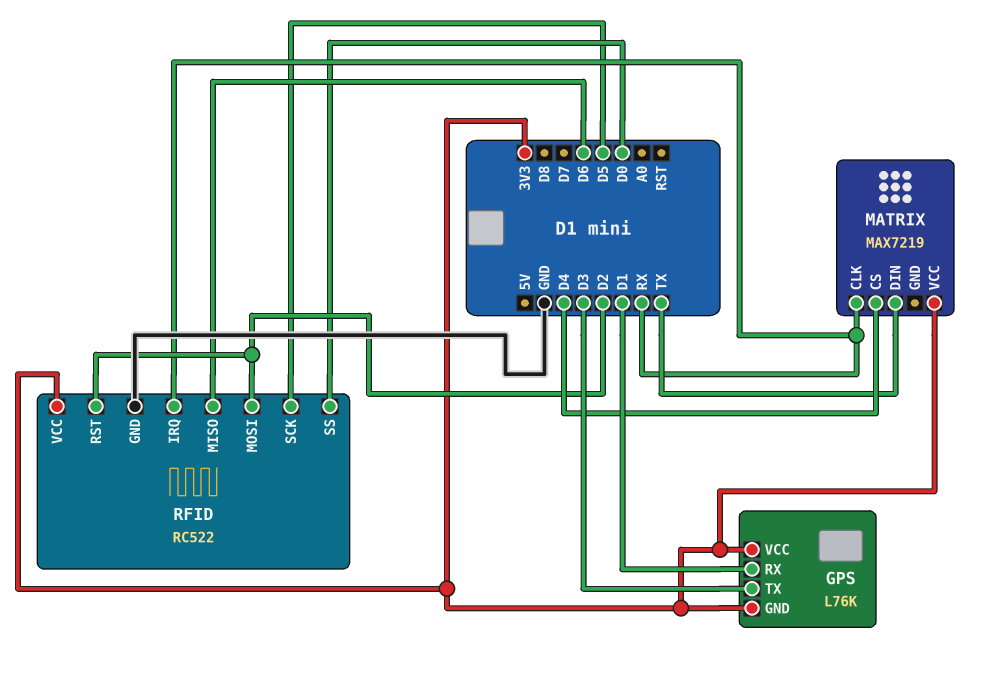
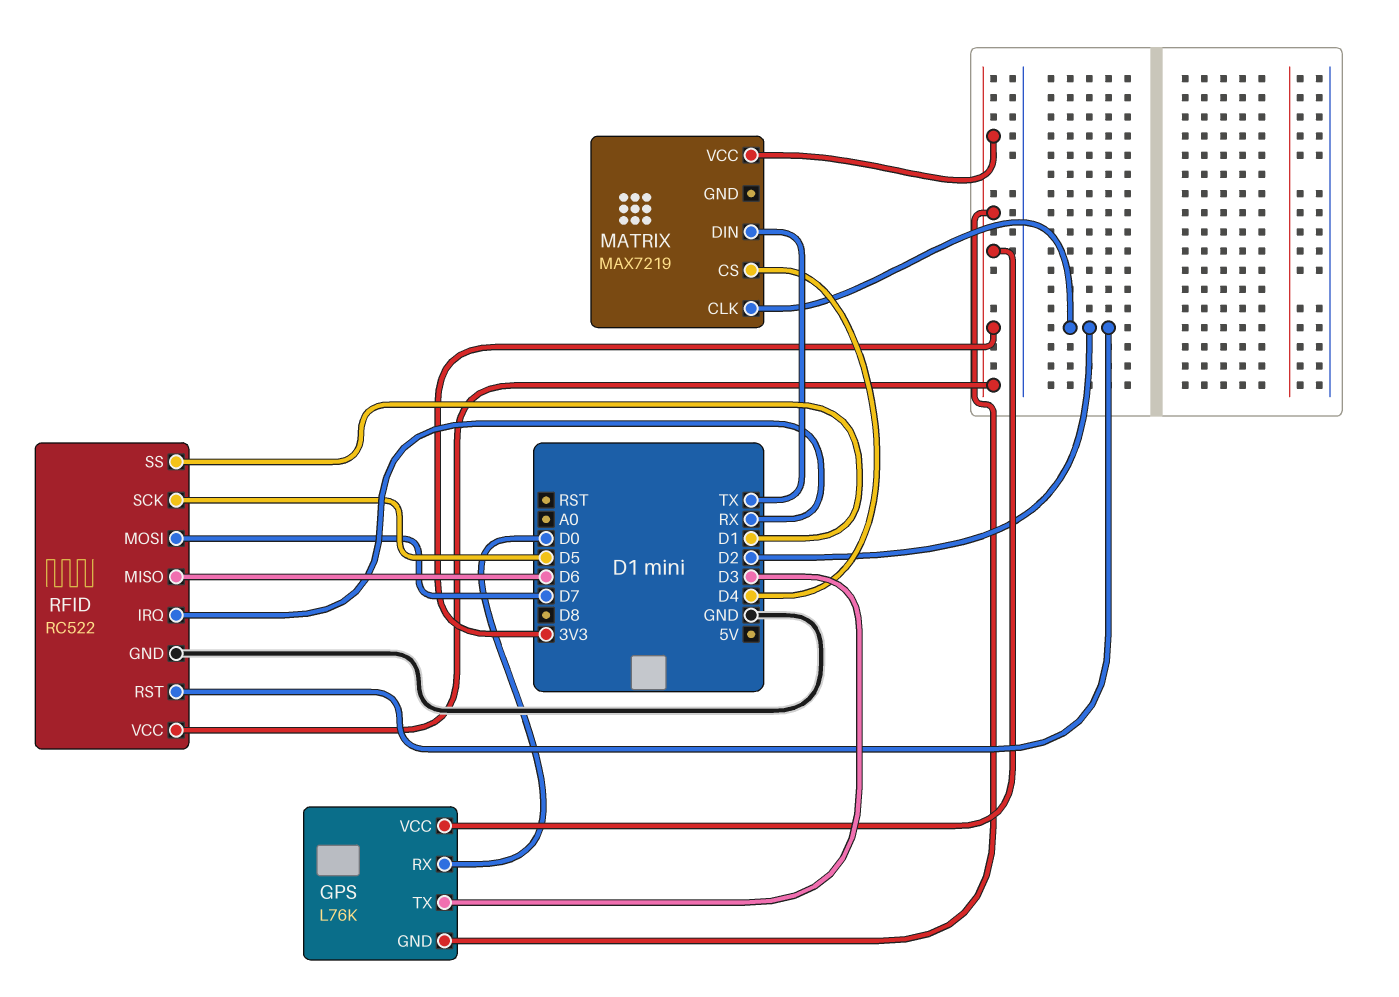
GPS pin RX: D1 -> D0
MATRIX pin CLK: RX -> D2
RFID pin MOSI: D2 -> D7
RFID pin SS: D0 -> D1

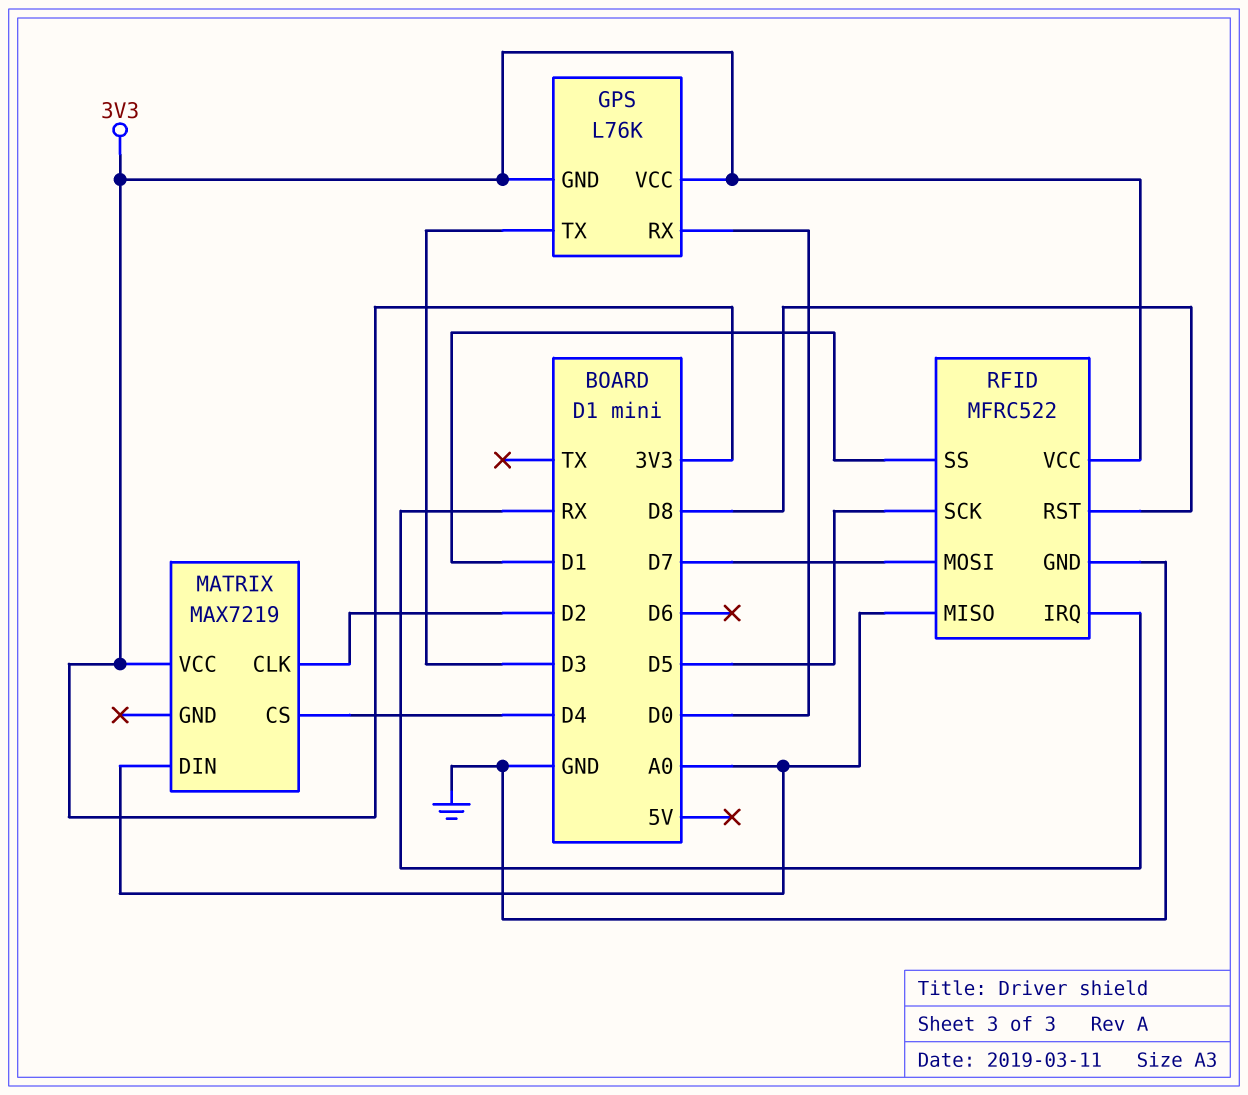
MATRIX pin DIN: TX -> A0
RFID: RC522 -> MFRC522
RFID pin MISO: D6 -> A0
RFID pin RST: D2 -> D8

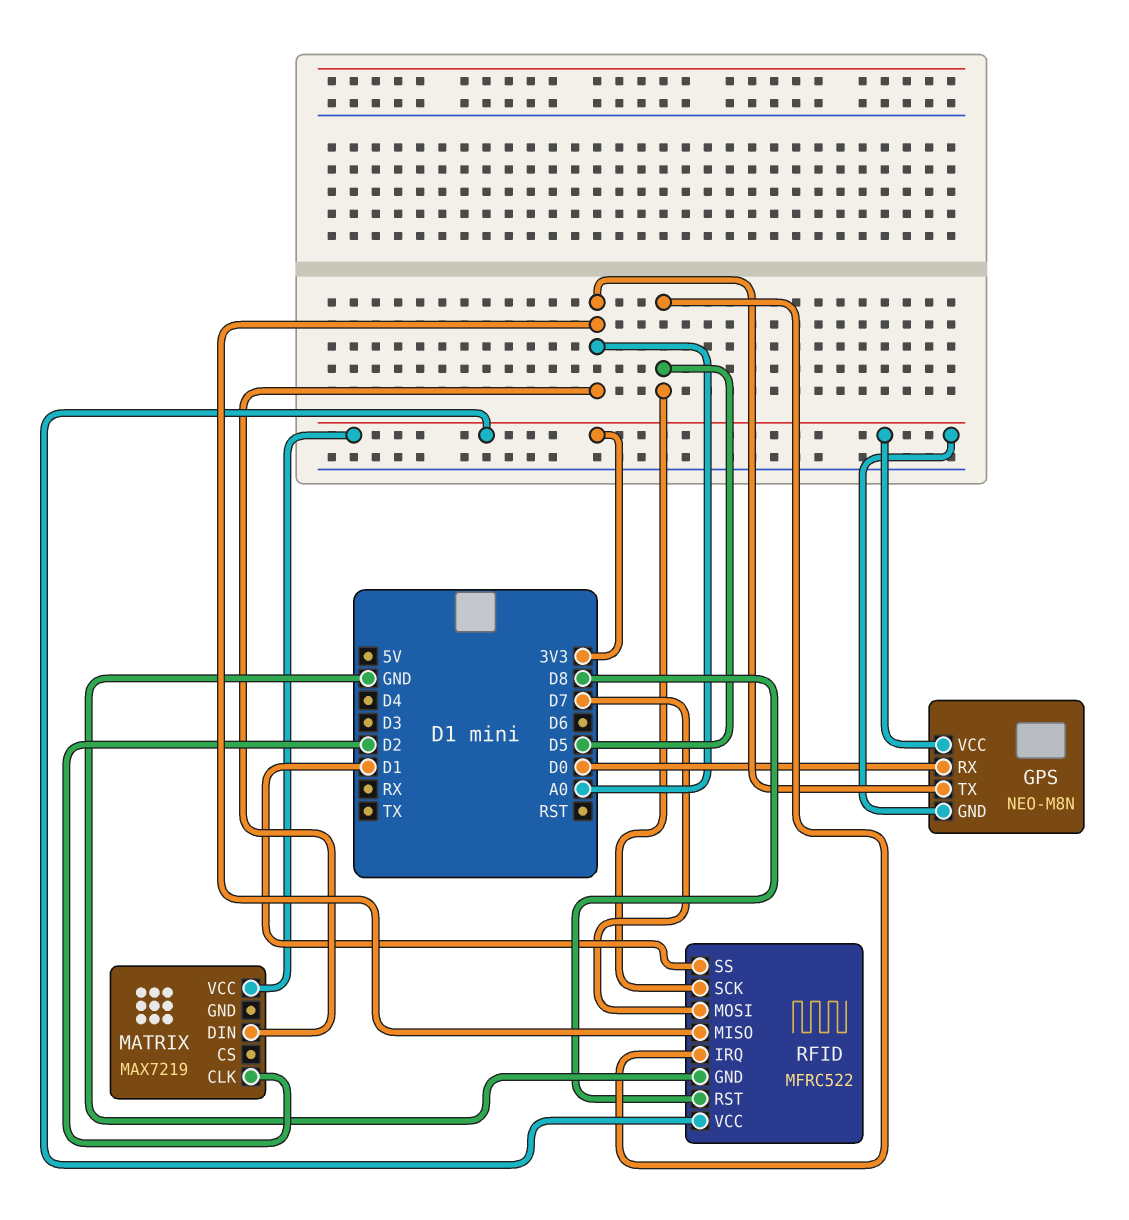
GPS: L76K -> NEO-M8N
GPS pin TX: D3 -> A0
MATRIX pin CS: D4 -> none
RFID pin IRQ: RX -> D5

